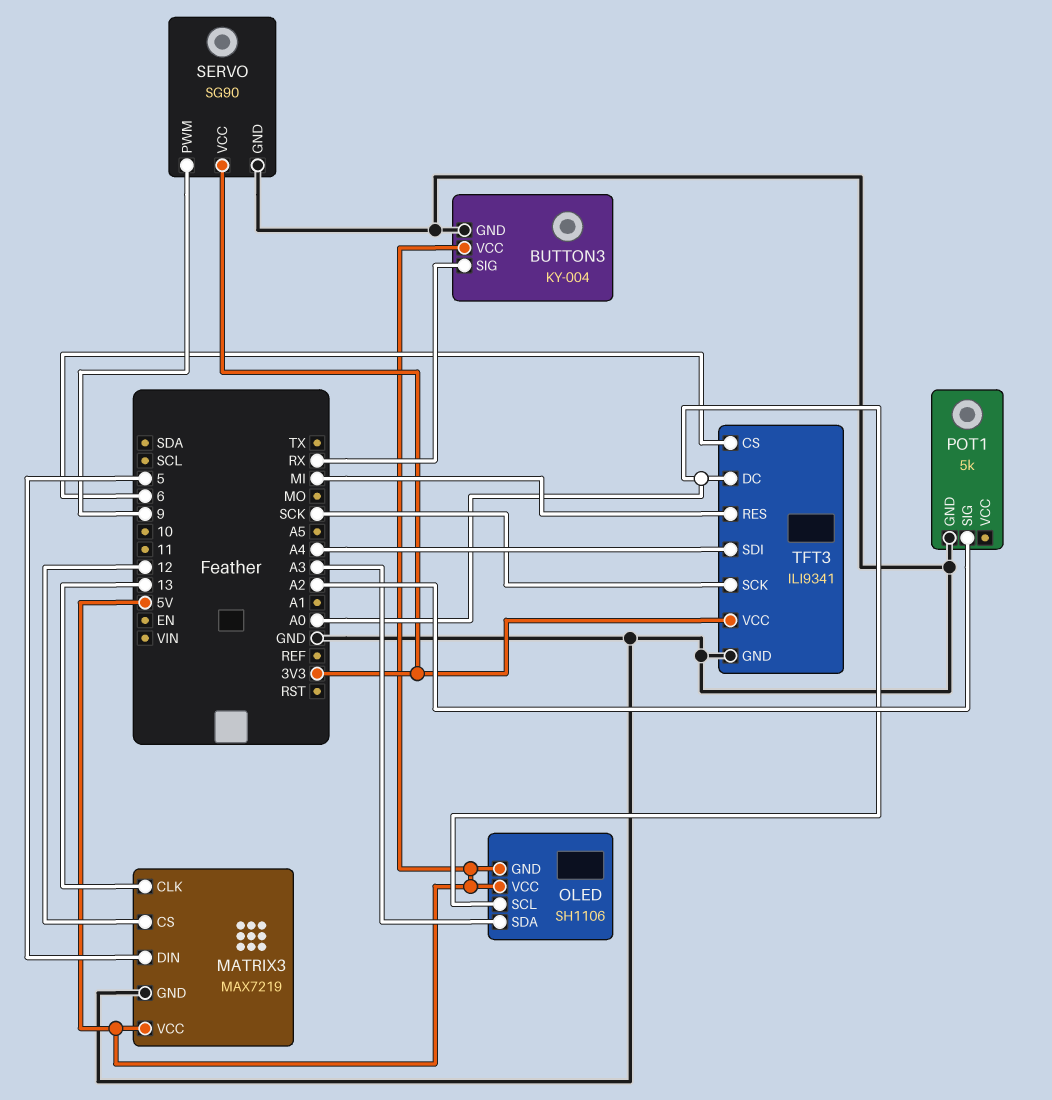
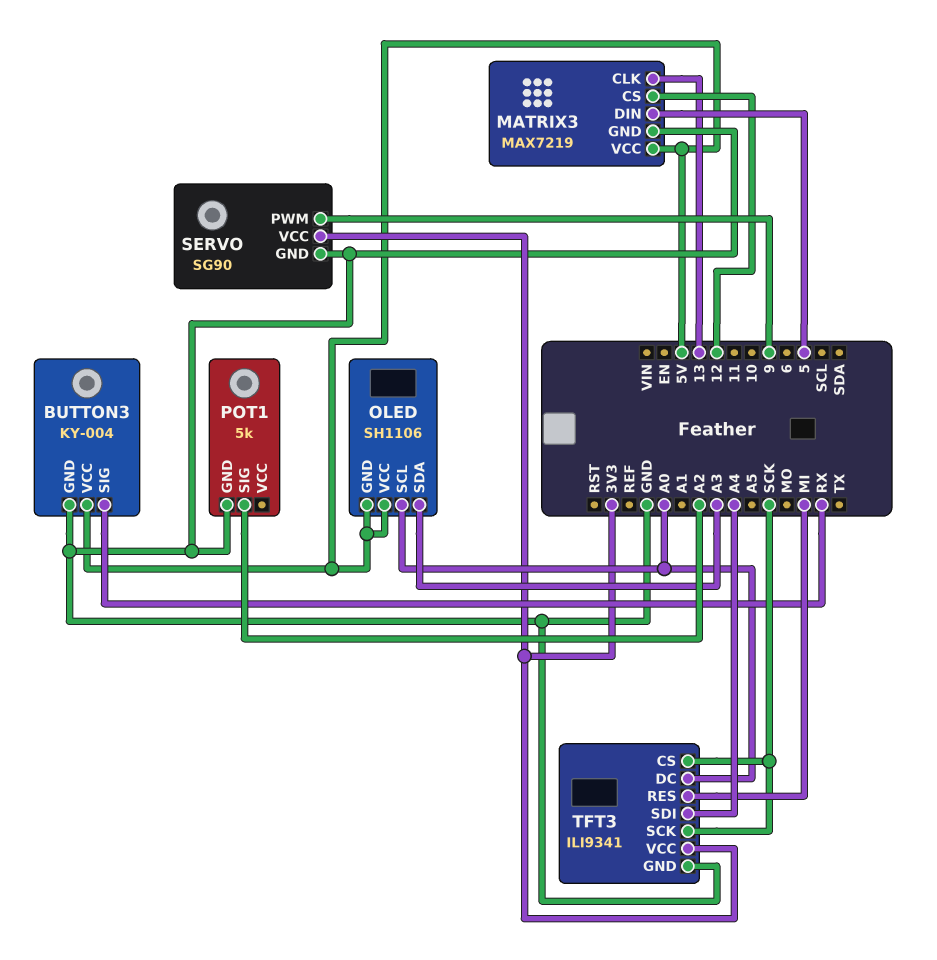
TFT3 pin CS: 6 -> SCK

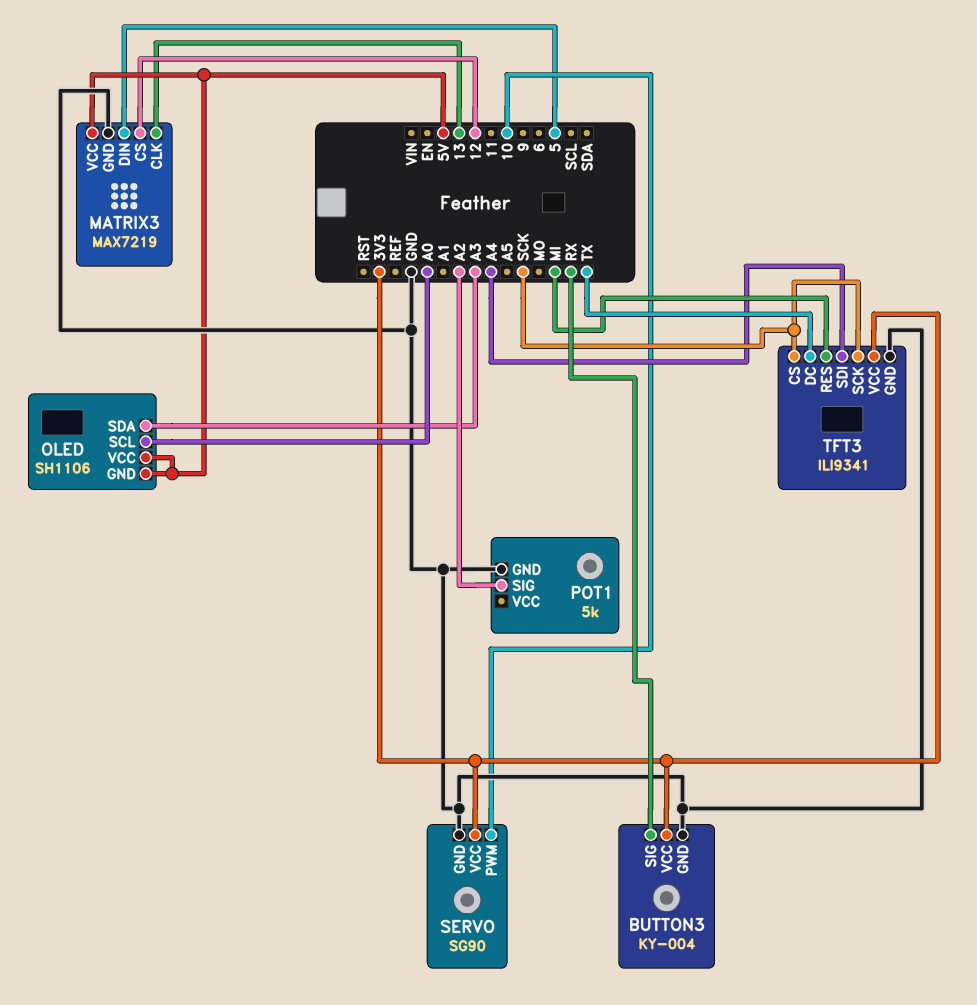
BUTTON3 pin VCC: 5V -> 3V3
SERVO pin PWM: 9 -> 10
TFT3 pin DC: A0 -> TX

